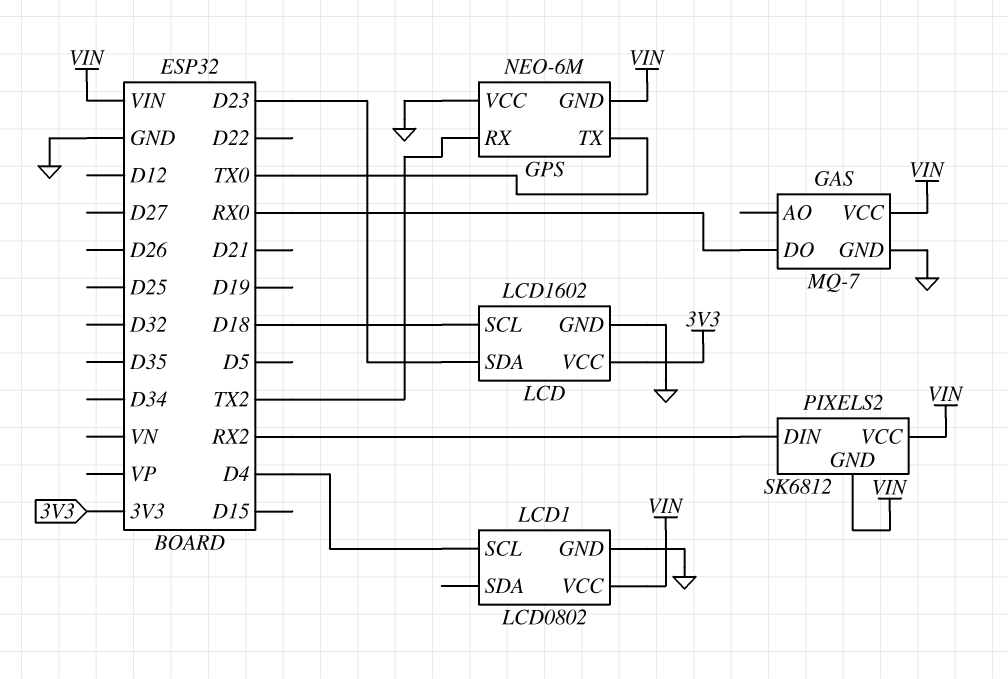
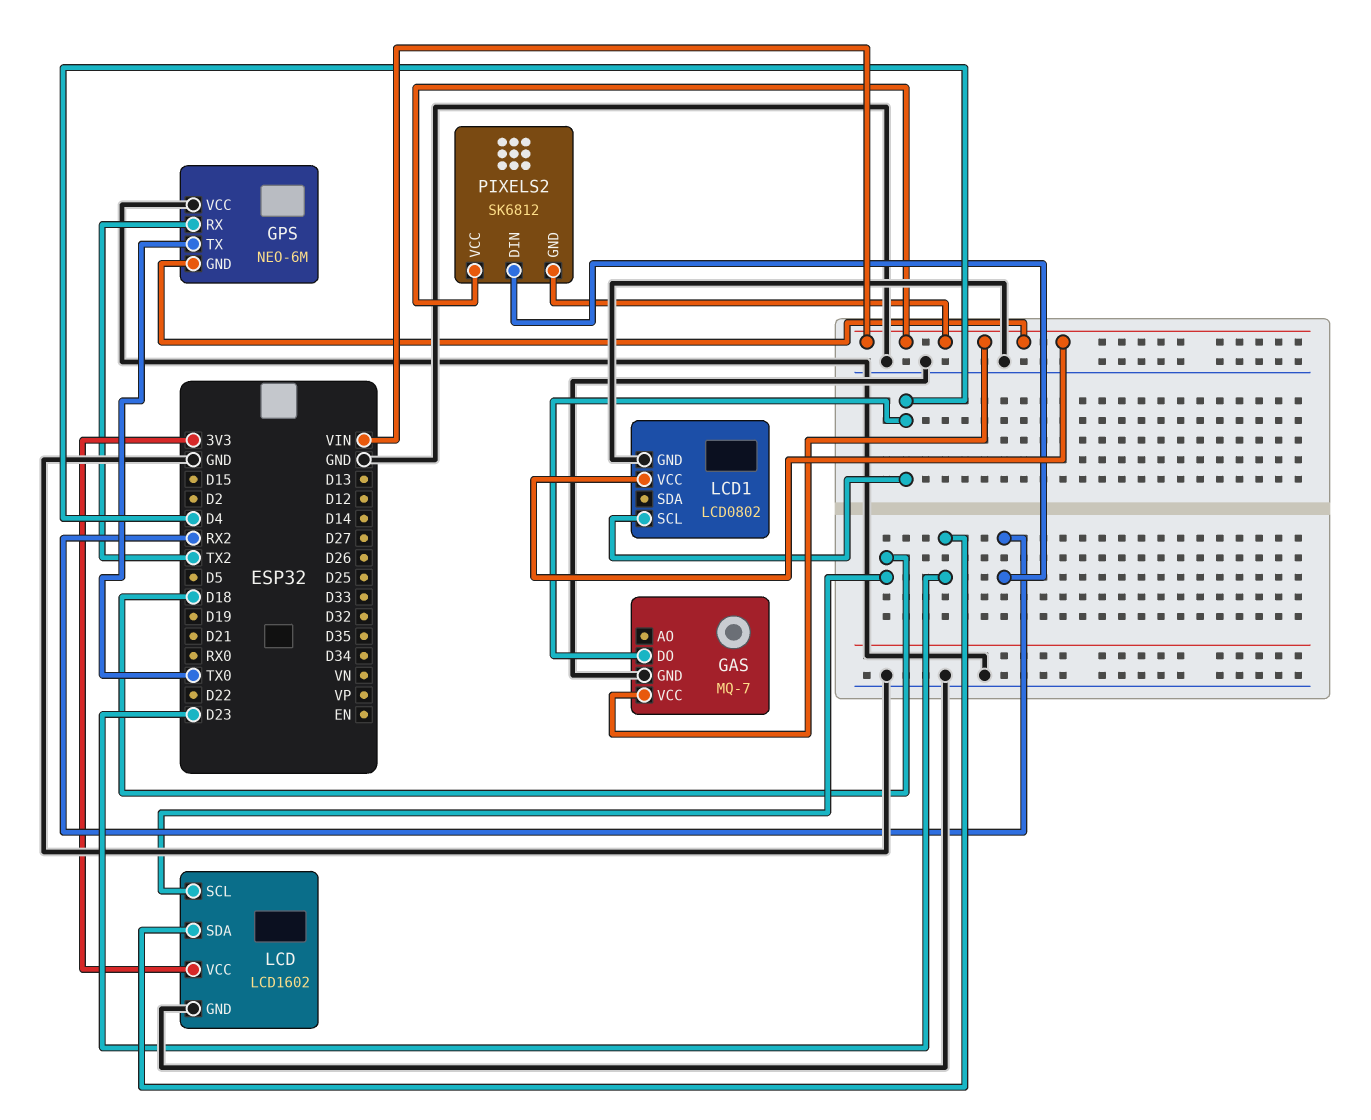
GAS pin DO: RX0 -> D4

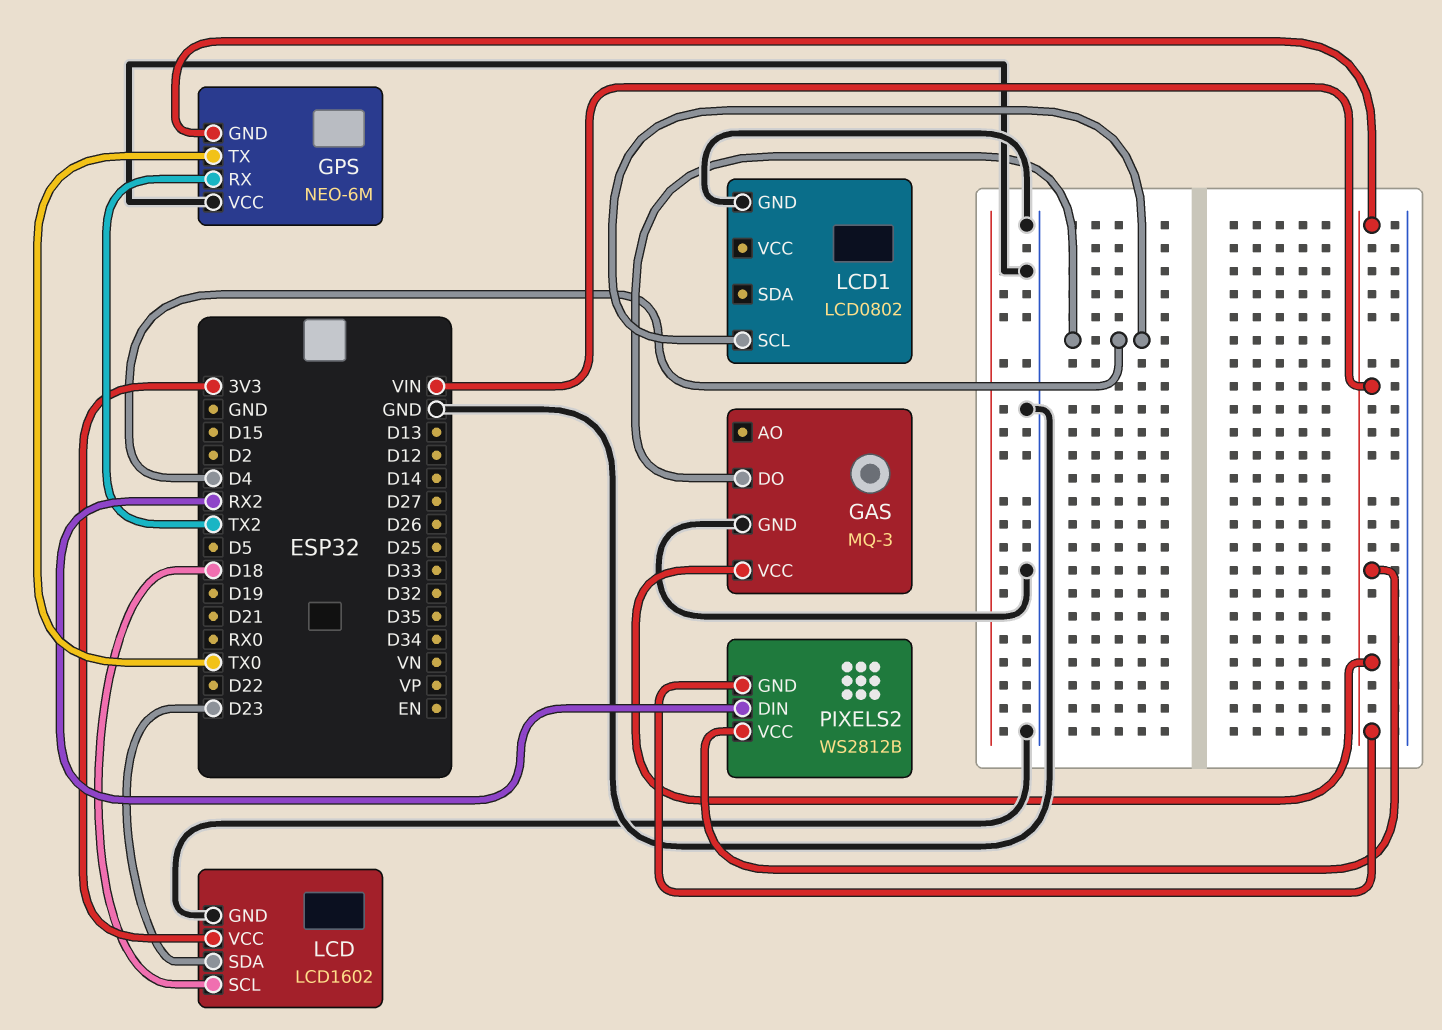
GAS: MQ-7 -> MQ-3
LCD1 pin VCC: VIN -> none
PIXELS2: SK6812 -> WS2812B

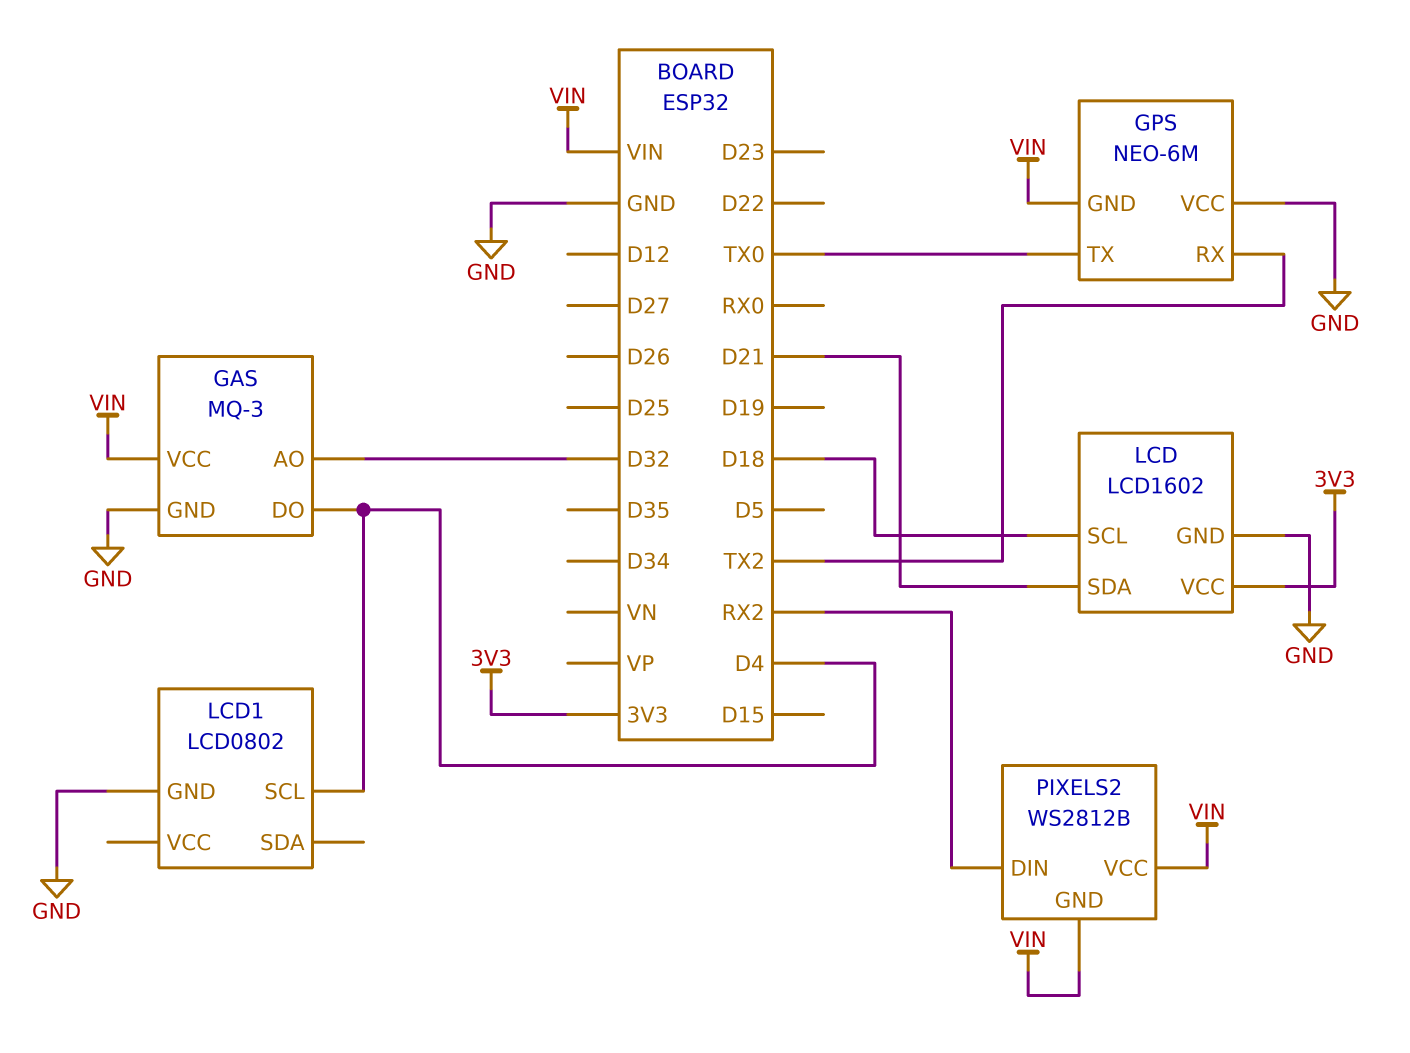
GAS pin AO: none -> D32
LCD pin SDA: D23 -> D21

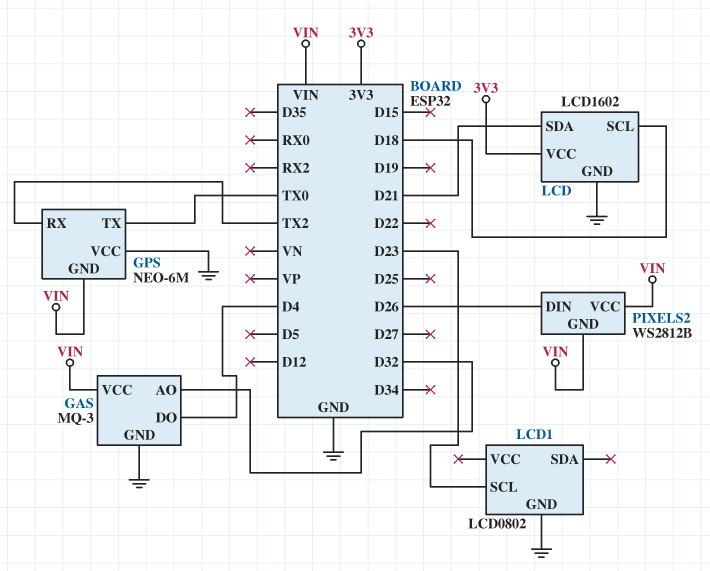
LCD1 pin SCL: D4 -> D23
PIXELS2 pin DIN: RX2 -> D26

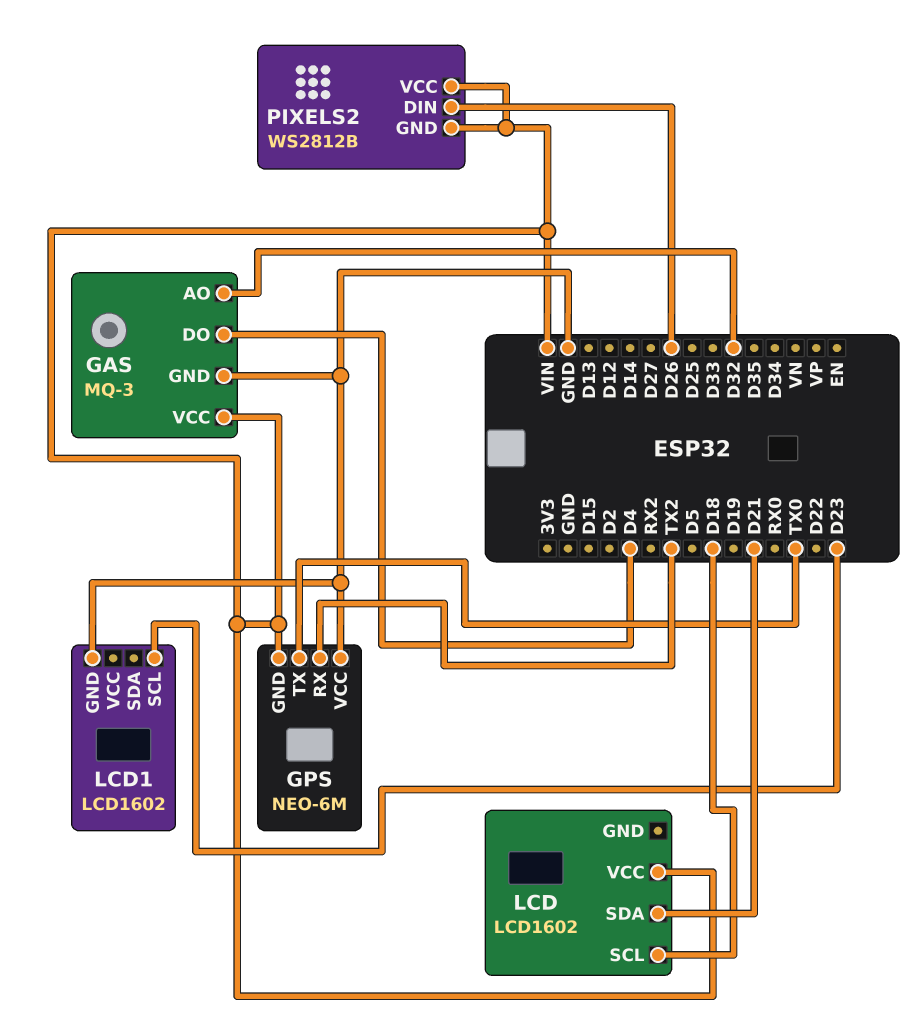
LCD pin GND: GND -> none
LCD pin VCC: 3V3 -> VIN
LCD1: LCD0802 -> LCD1602

